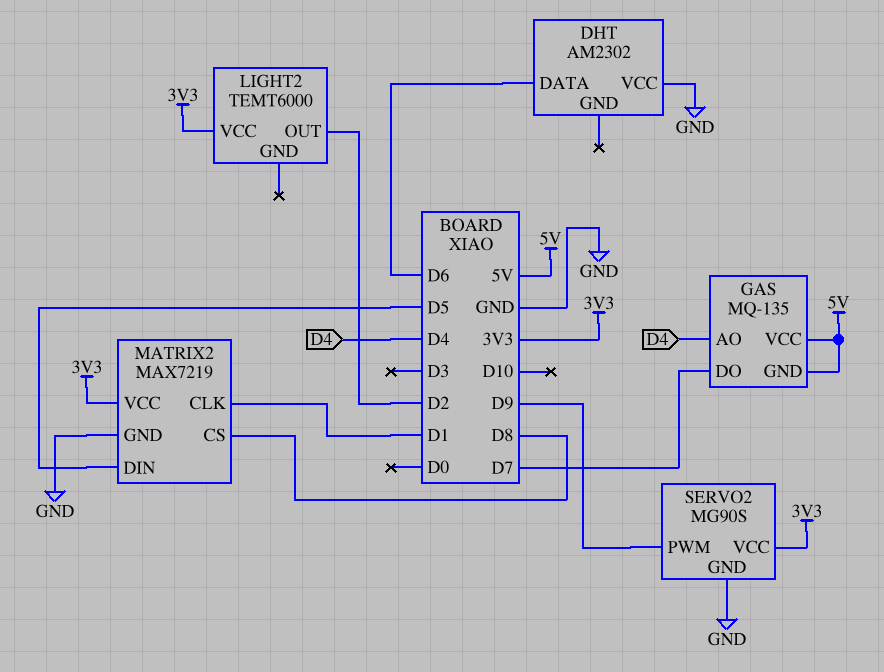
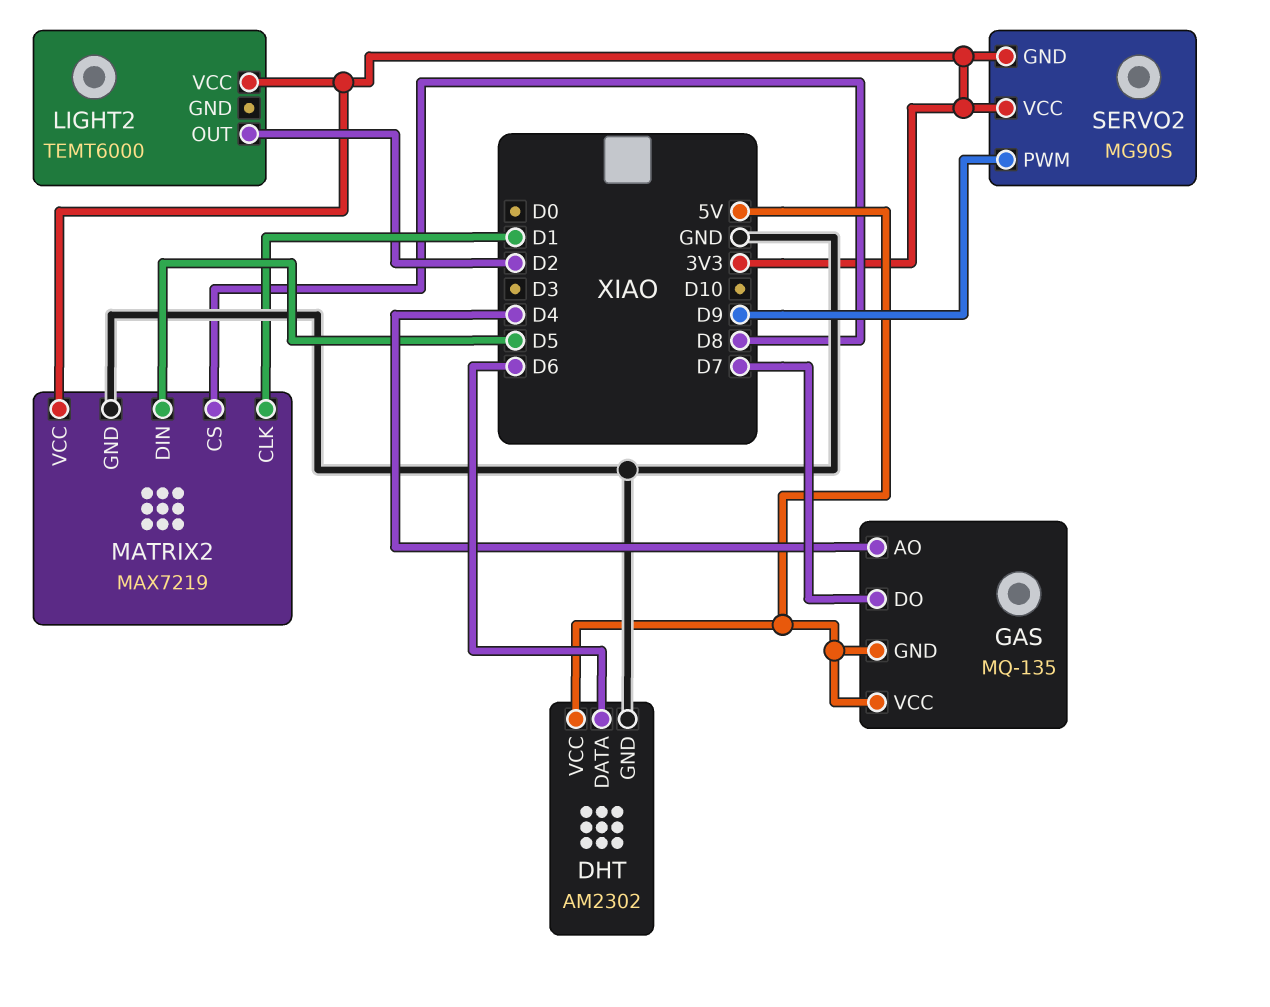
DHT pin GND: none -> GND
DHT pin VCC: GND -> 5V
SERVO2 pin GND: GND -> 3V3

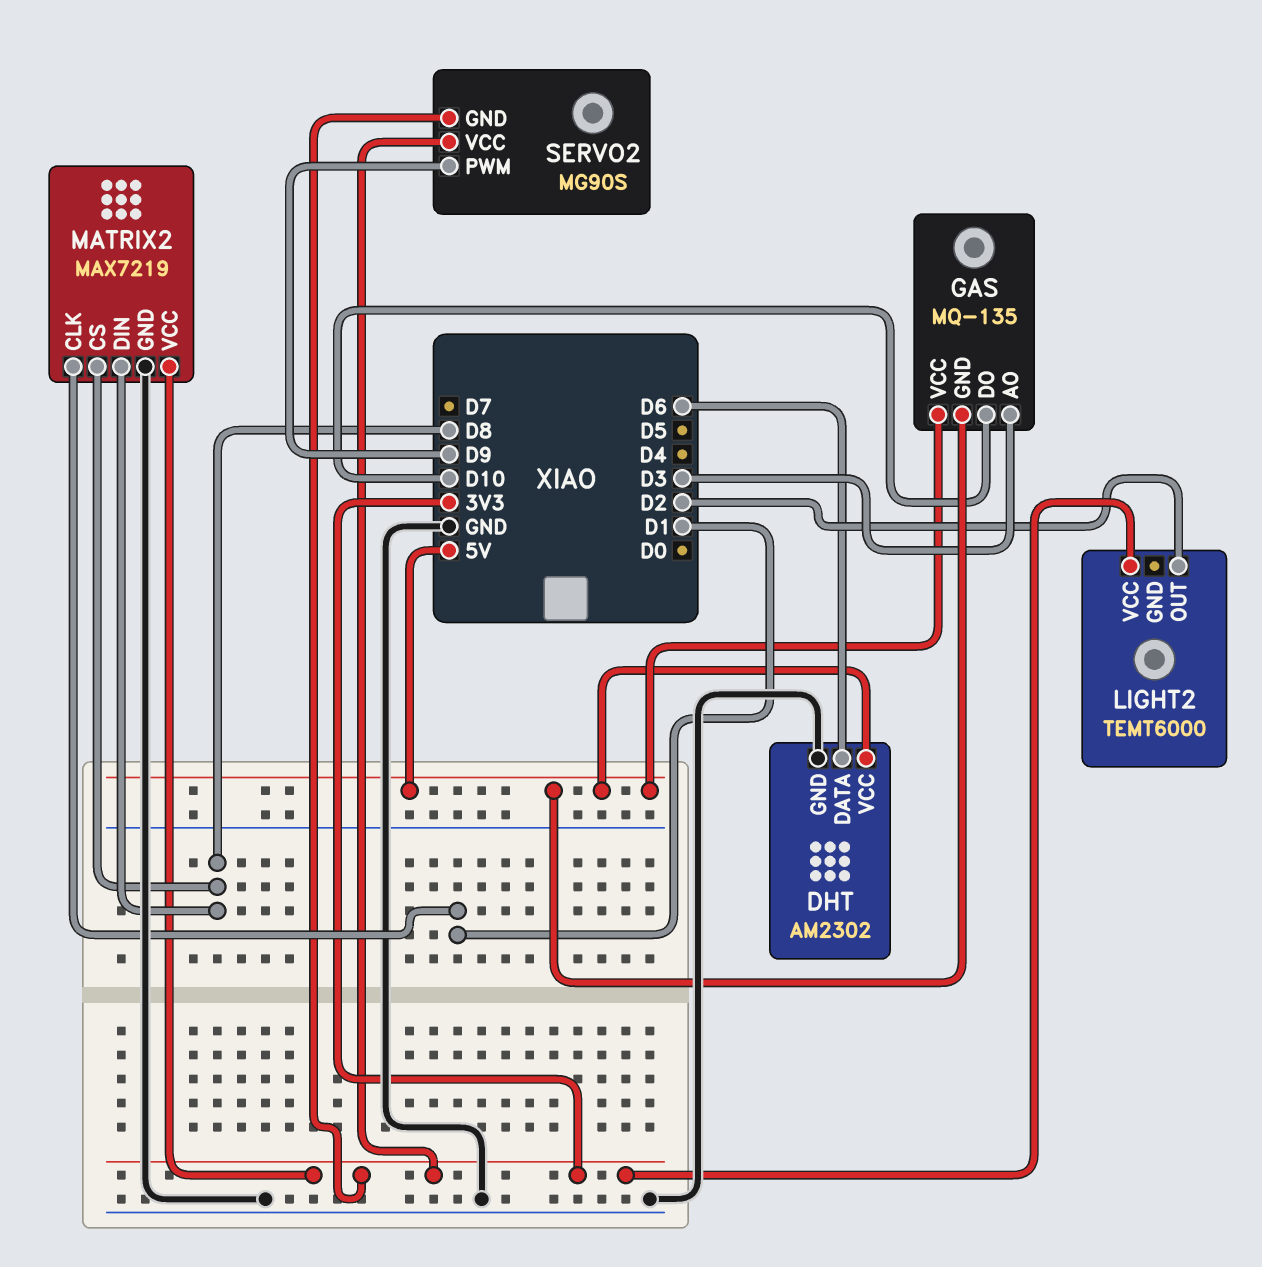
GAS pin AO: D4 -> D3
GAS pin DO: D7 -> D10
MATRIX2 pin DIN: D5 -> D8

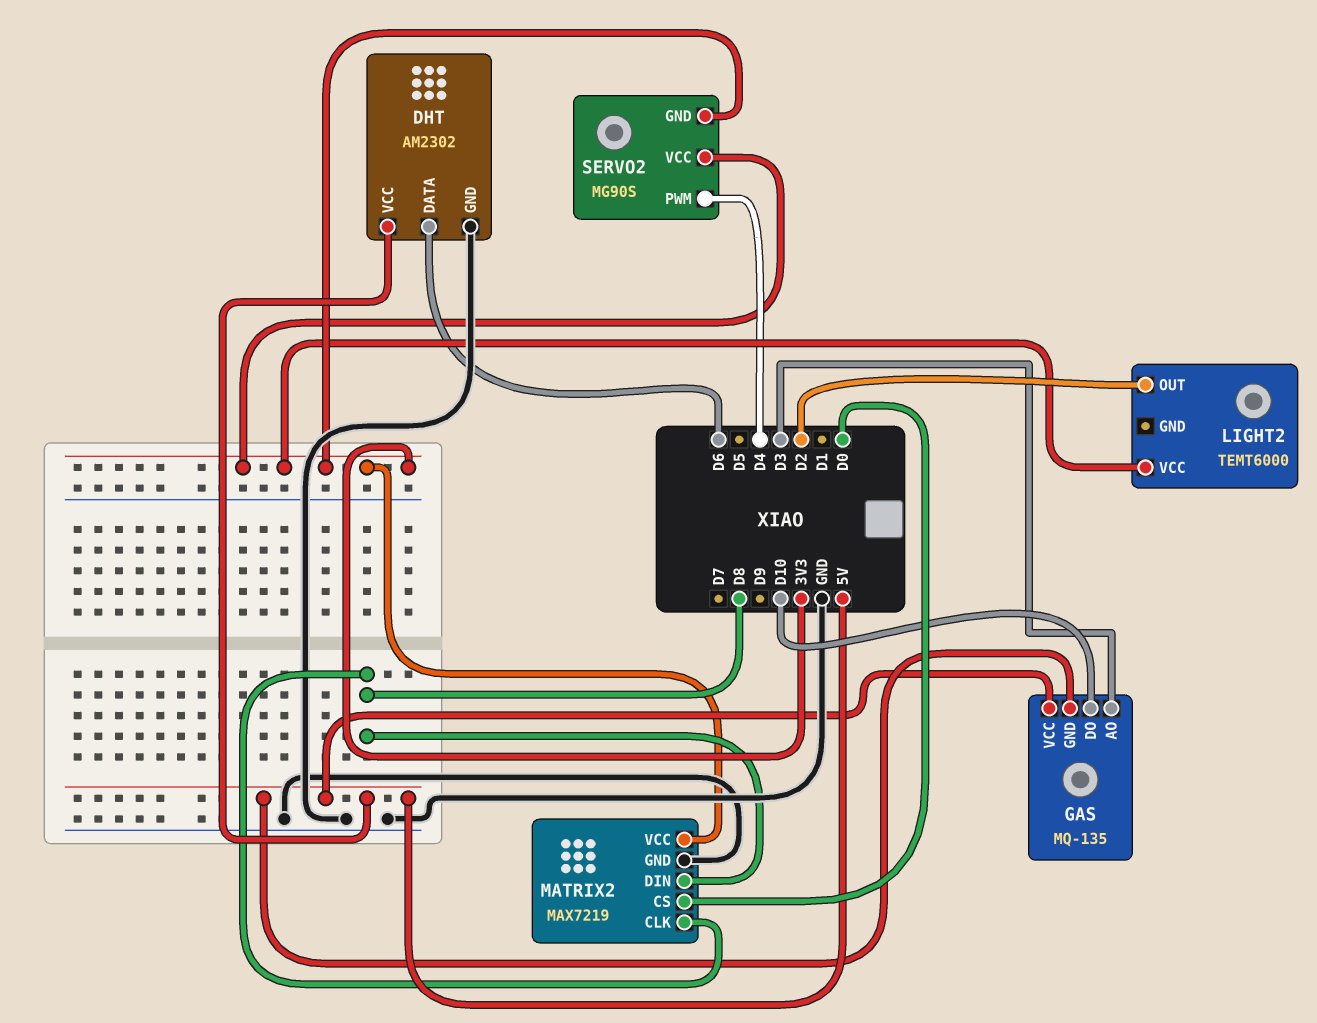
MATRIX2 pin CLK: D1 -> D8
MATRIX2 pin CS: D8 -> D0
SERVO2 pin PWM: D9 -> D4

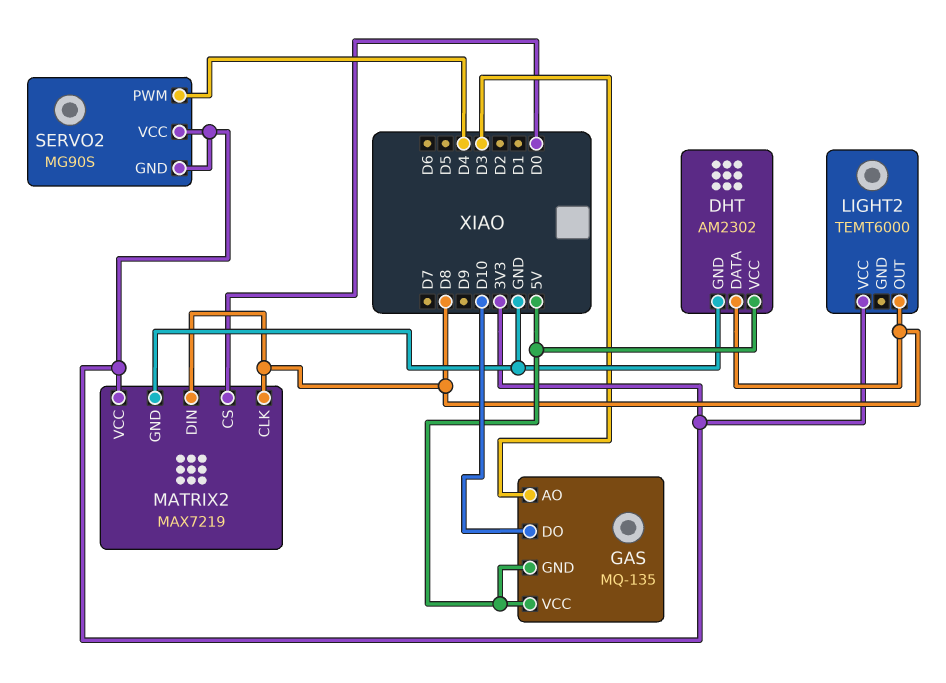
DHT pin DATA: D6 -> D8
LIGHT2 pin OUT: D2 -> D8

